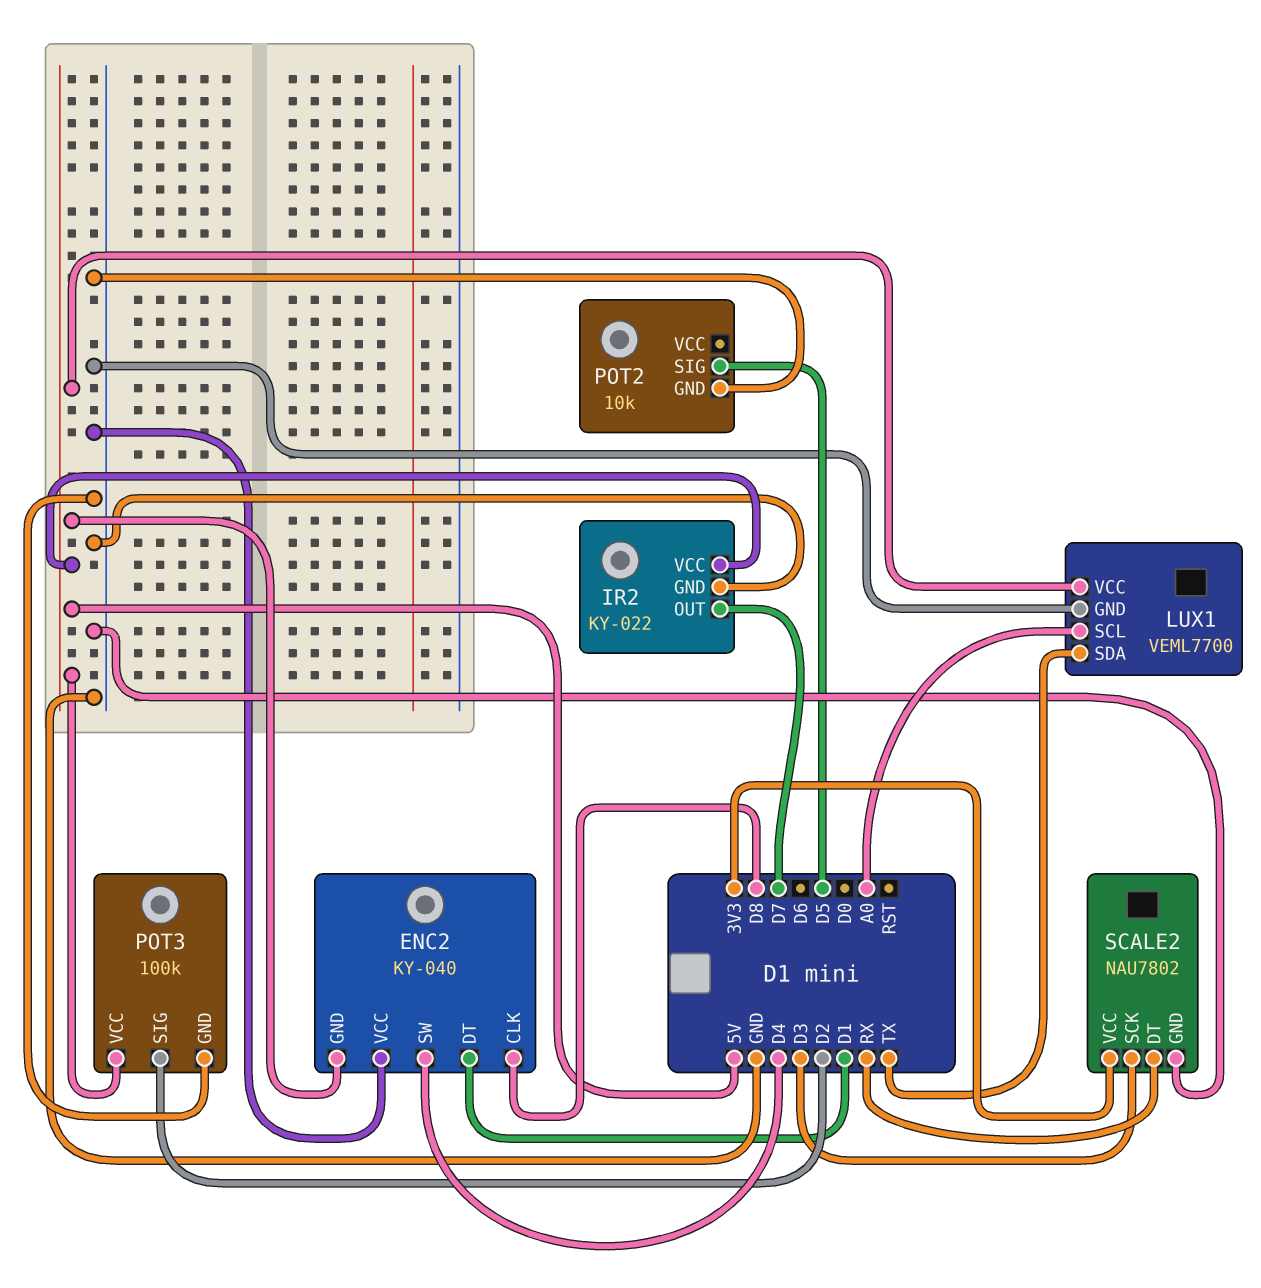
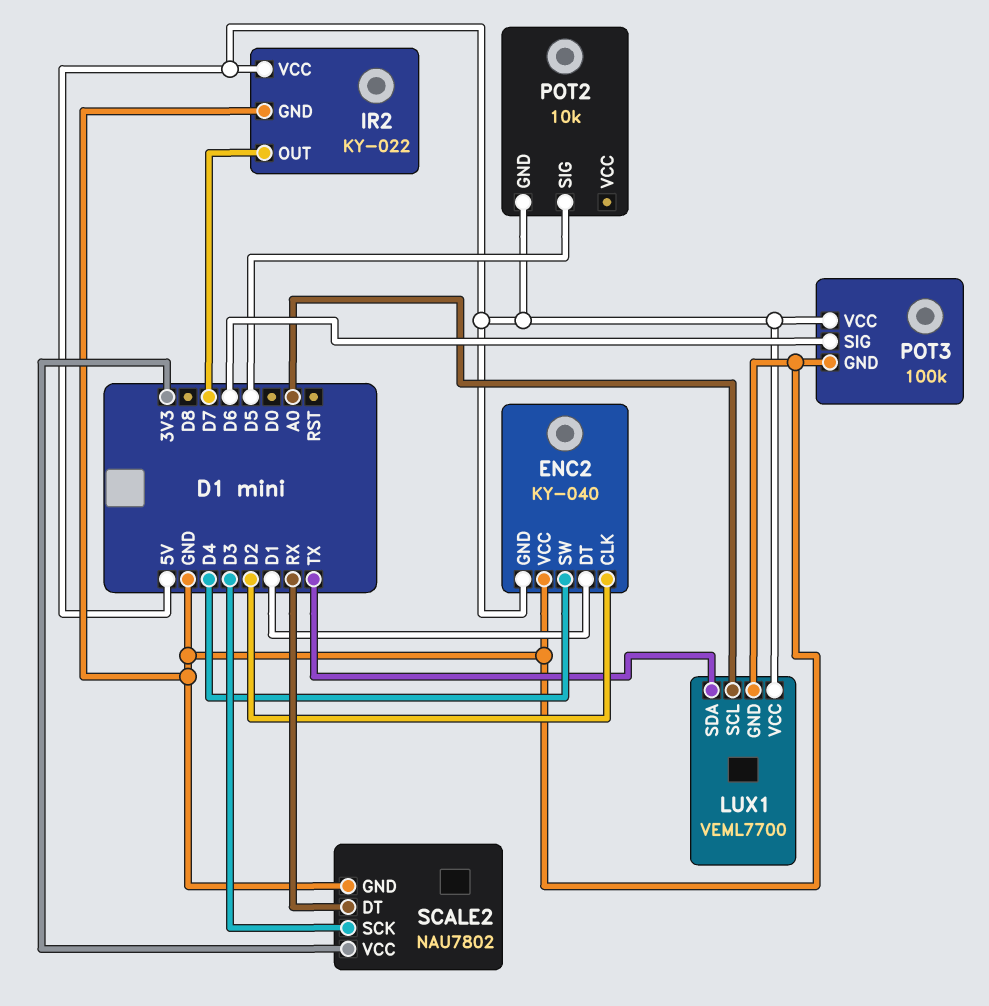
ENC2 pin CLK: D8 -> D2
POT2 pin GND: GND -> 5V
POT3 pin SIG: D2 -> D6

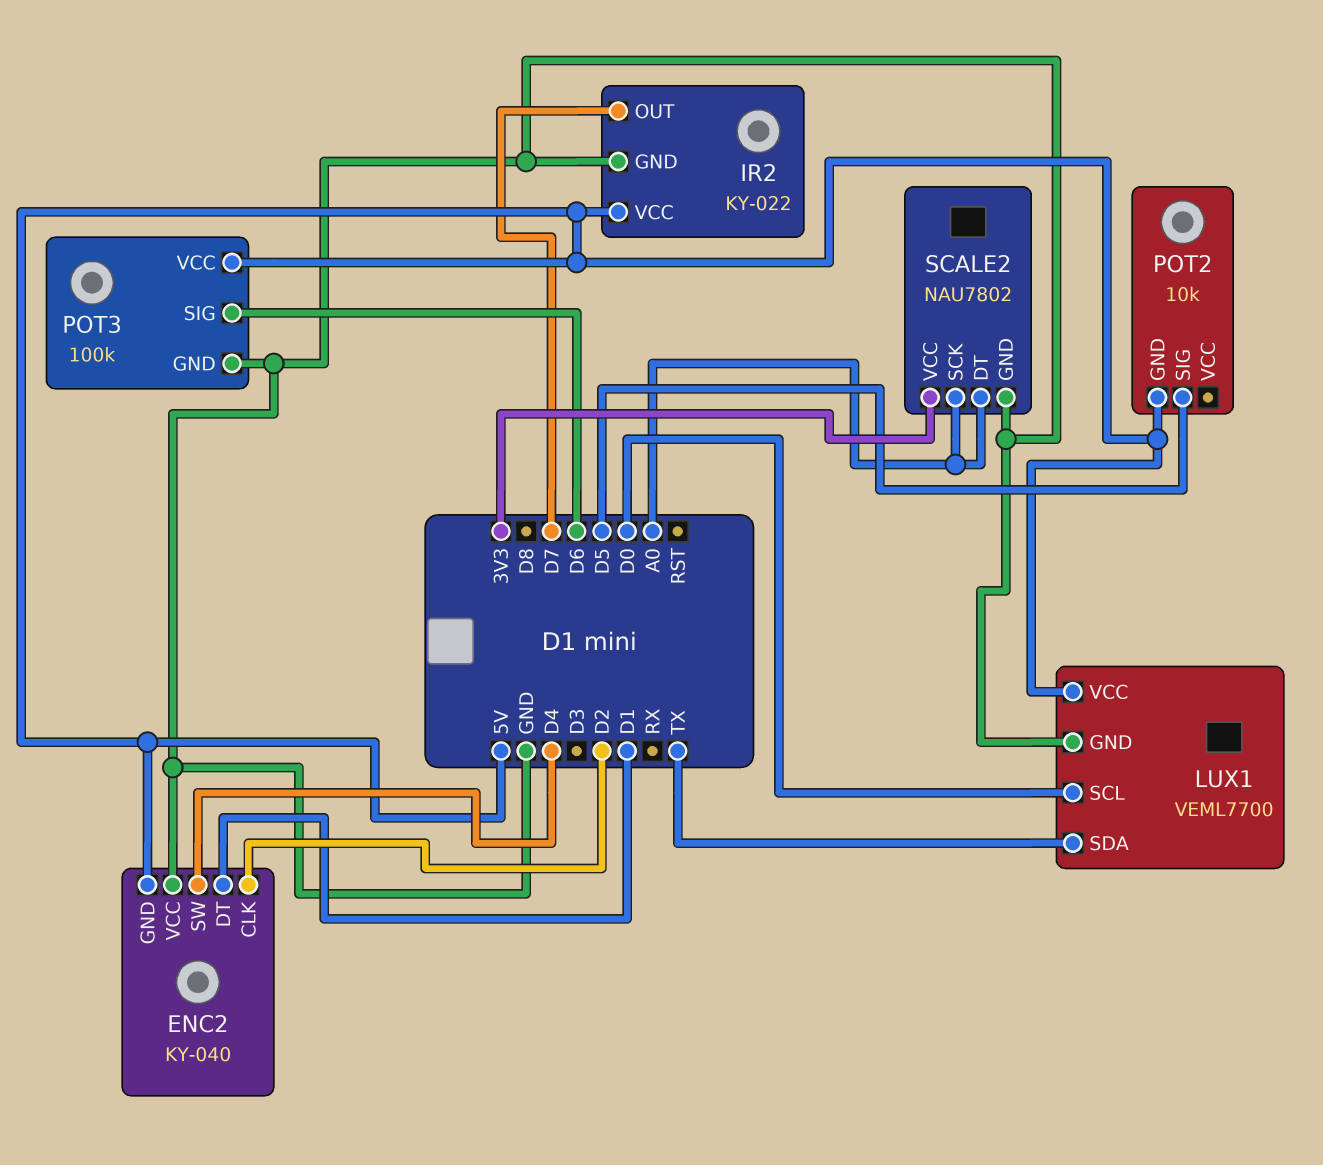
LUX1 pin SCL: A0 -> D0
SCALE2 pin DT: RX -> A0
SCALE2 pin SCK: D3 -> A0

